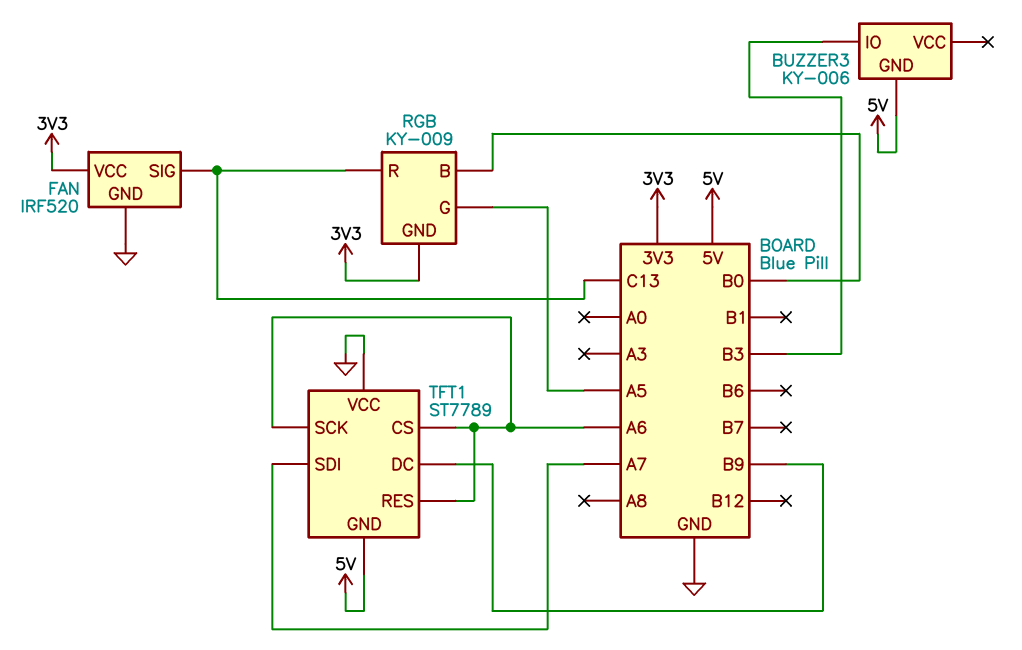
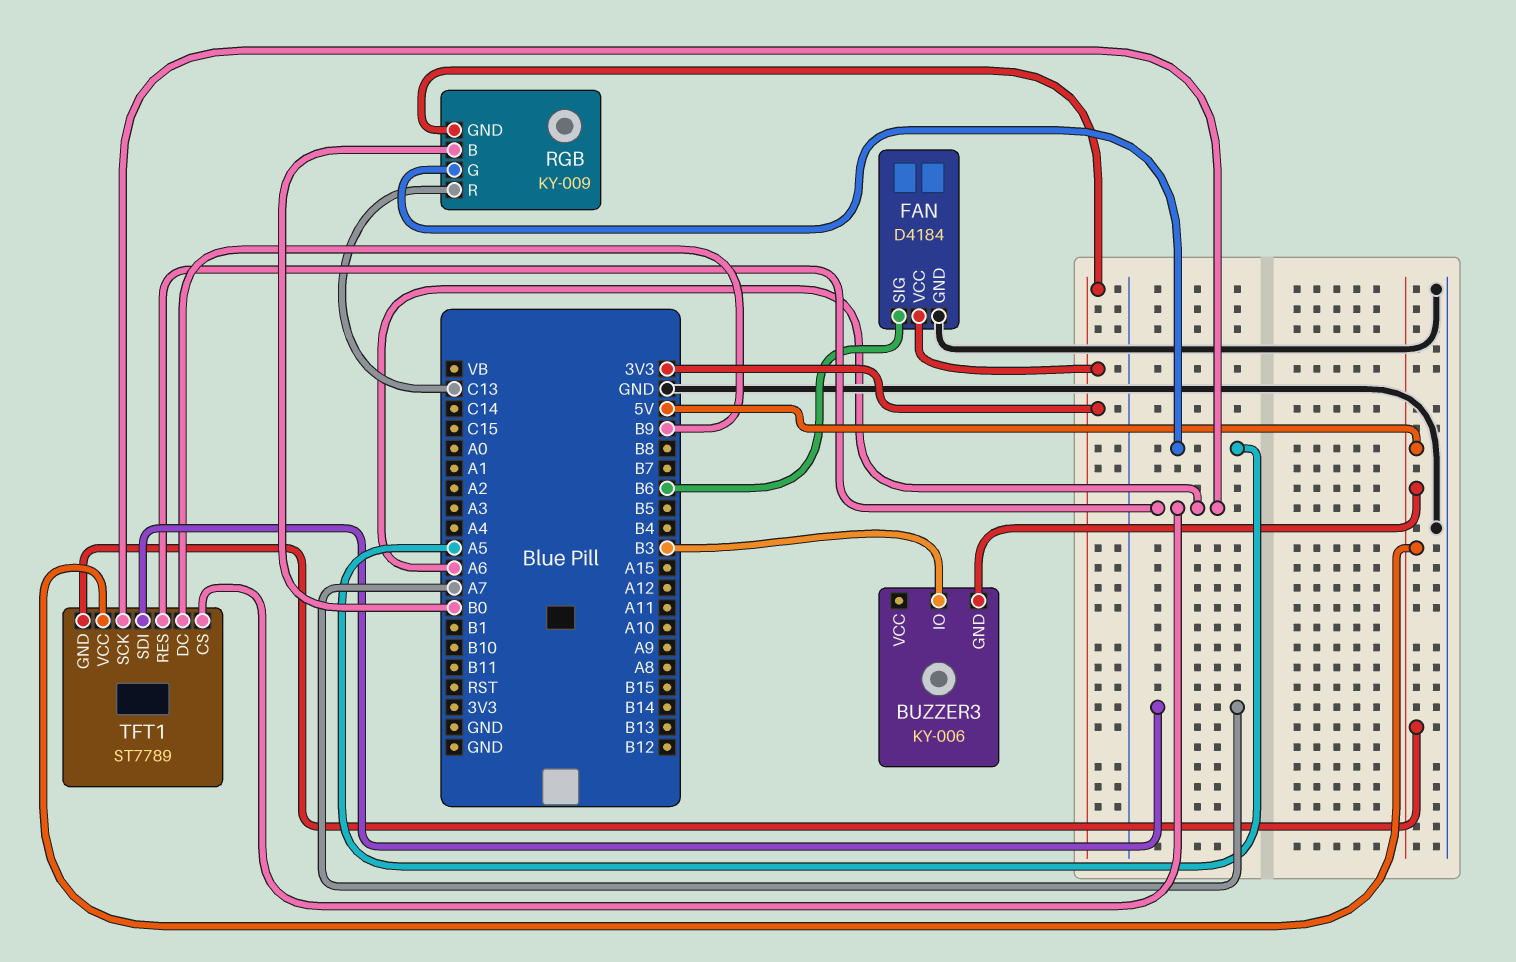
FAN: IRF520 -> D4184
FAN pin SIG: C13 -> B6
TFT1 pin VCC: GND -> 5V

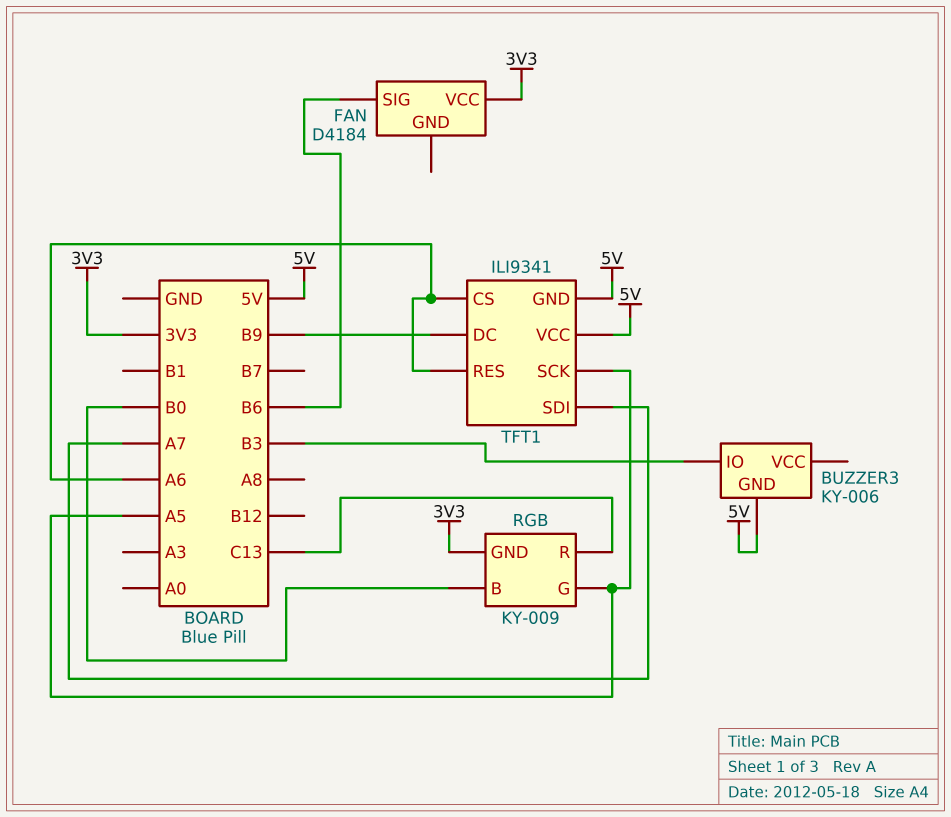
FAN pin GND: GND -> none
TFT1: ST7789 -> ILI9341
TFT1 pin SCK: A6 -> A5

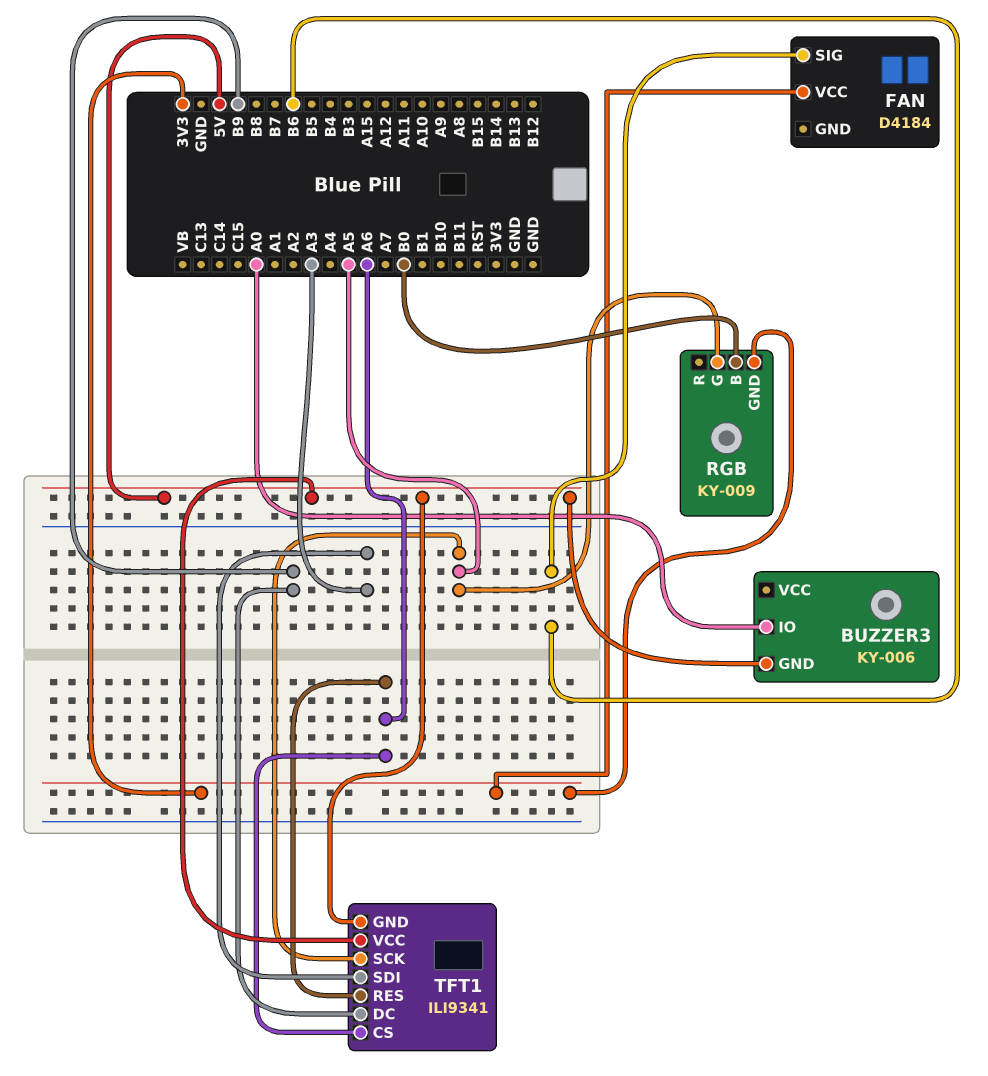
BUZZER3 pin IO: B3 -> A0
RGB pin R: C13 -> none
TFT1 pin SDI: A7 -> A3

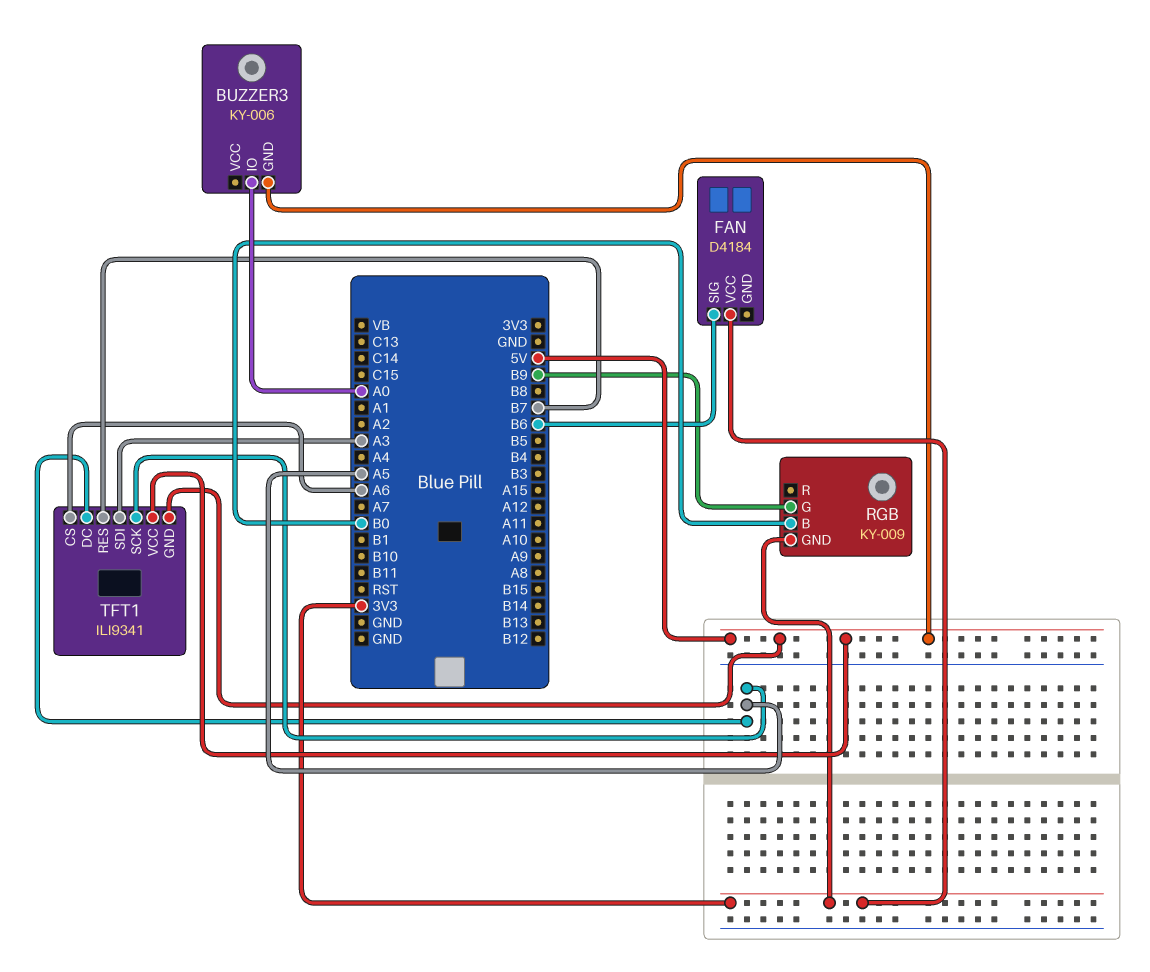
RGB pin G: A5 -> B9
TFT1 pin DC: B9 -> A5
TFT1 pin RES: A6 -> B7

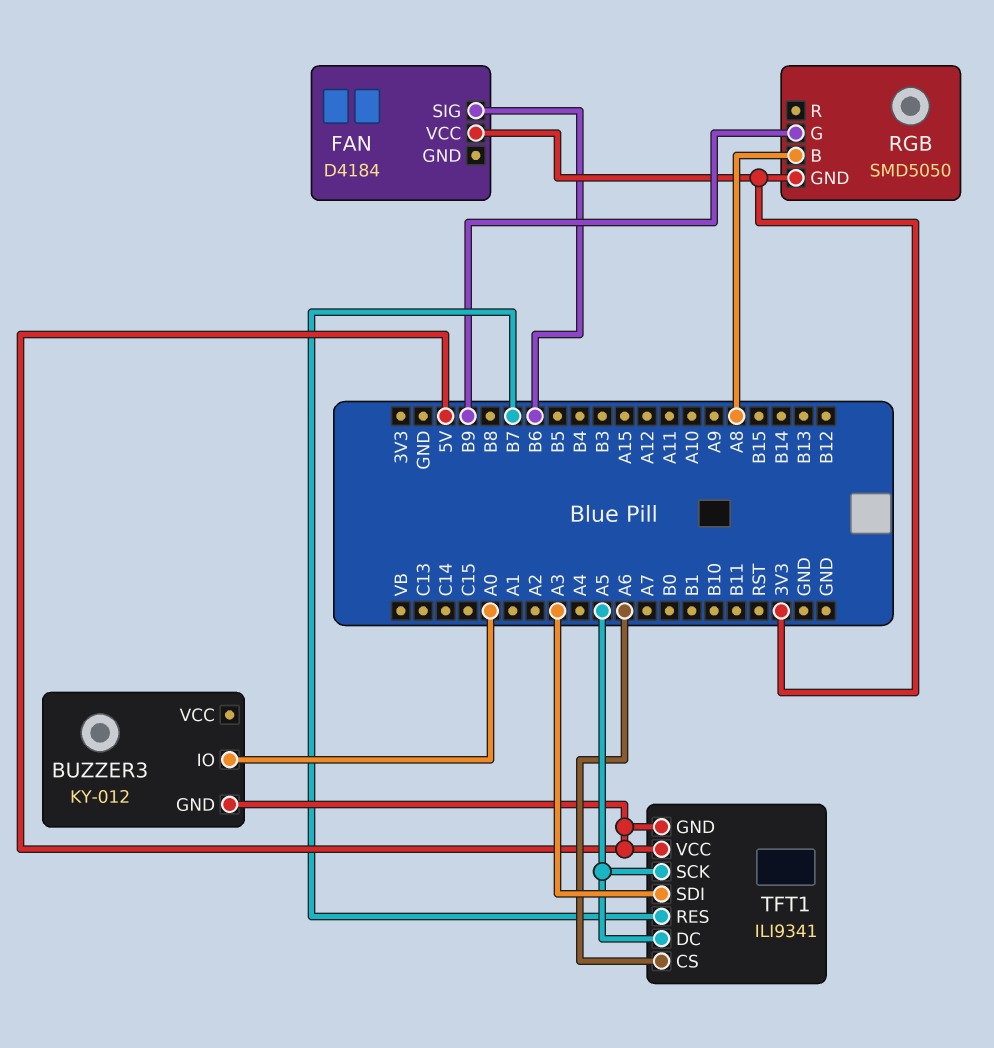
BUZZER3: KY-006 -> KY-012
RGB: KY-009 -> SMD5050
RGB pin B: B0 -> A8

